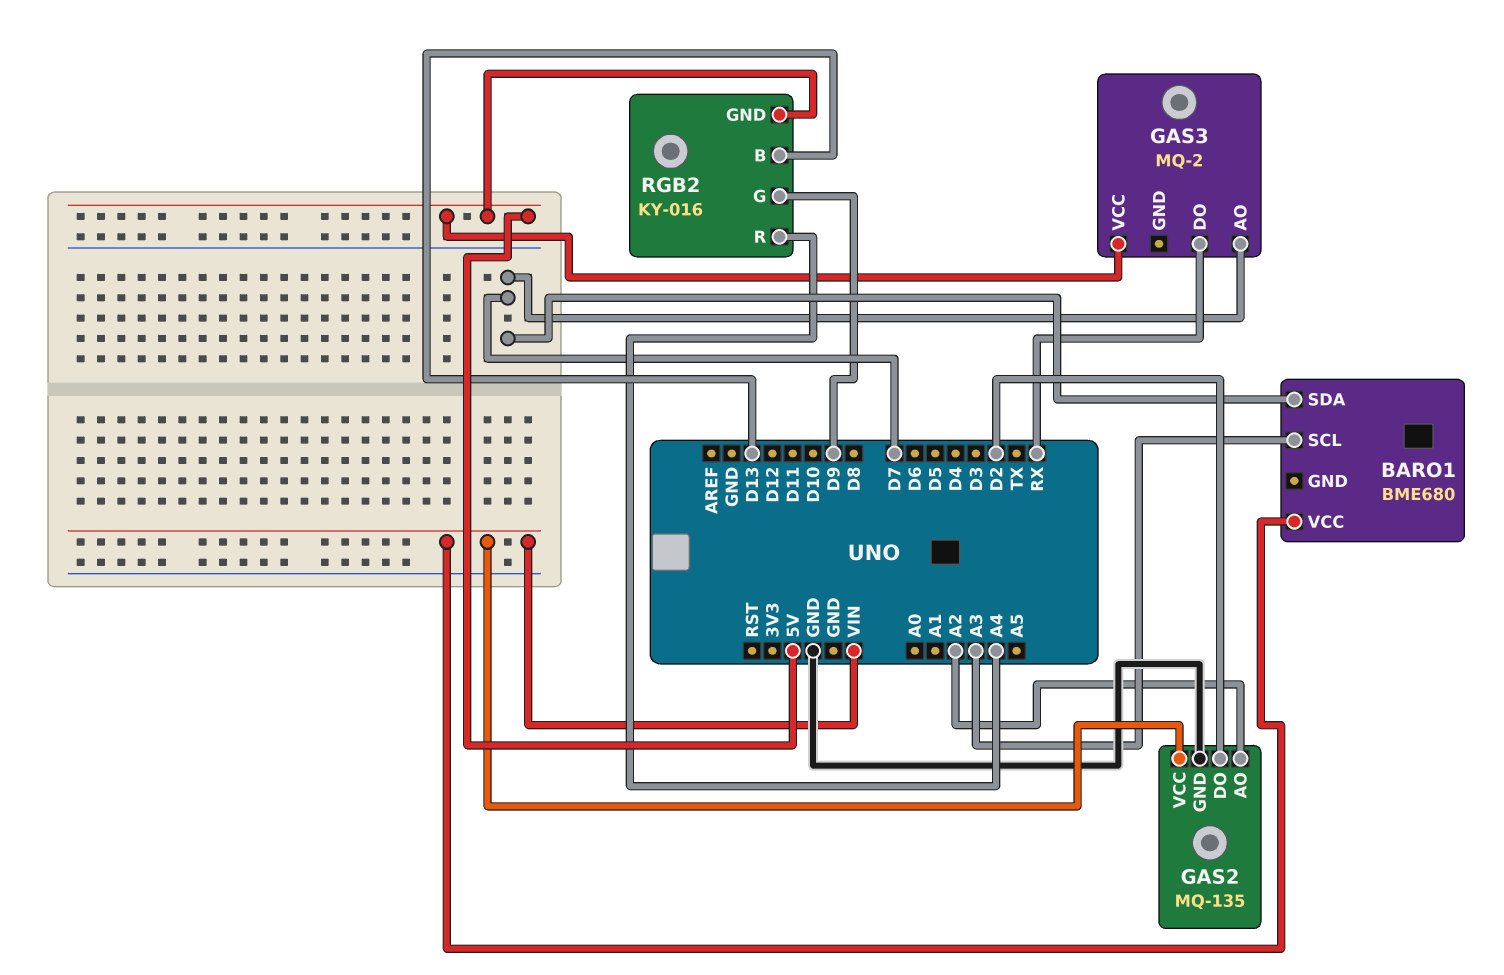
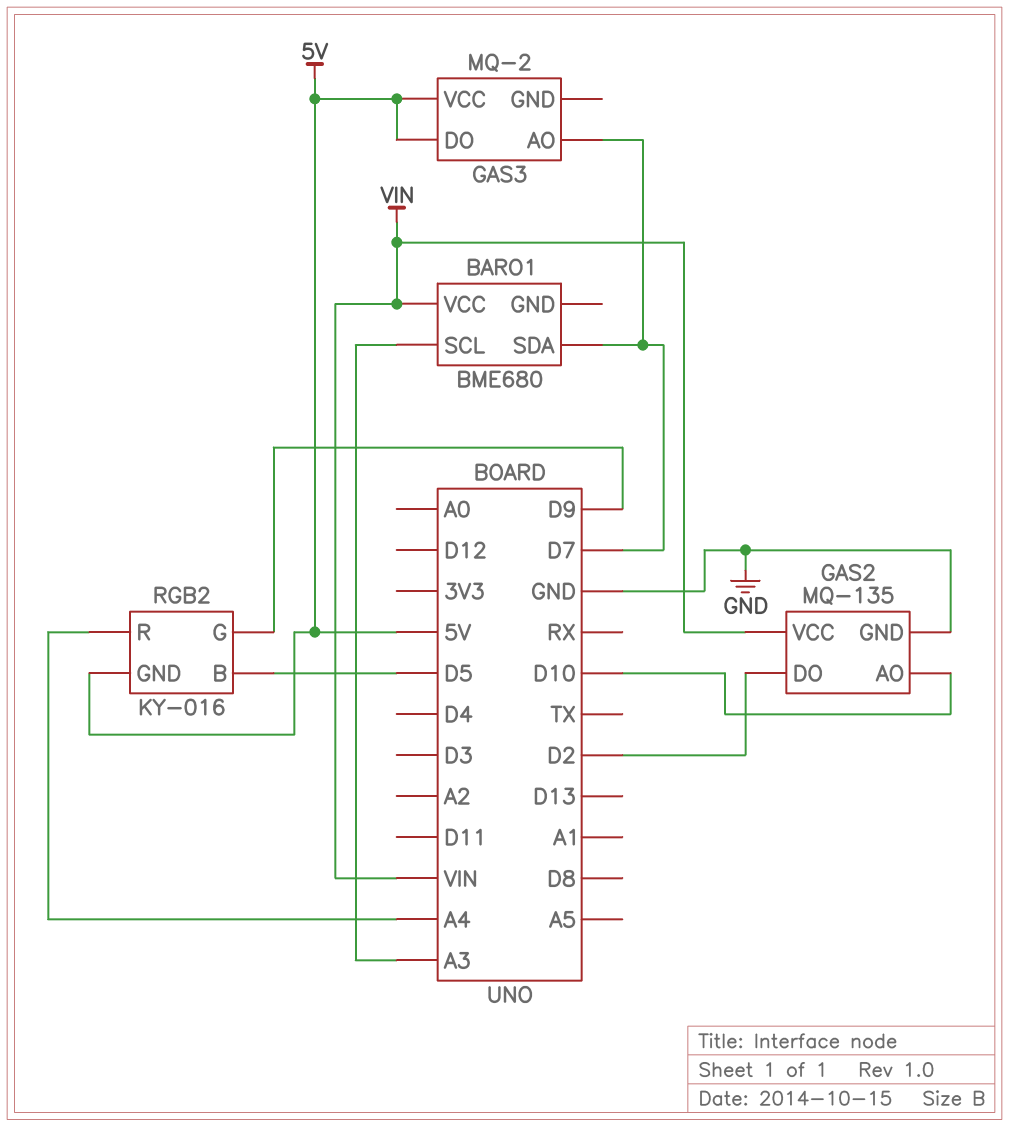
GAS2 pin AO: A2 -> D10
GAS3 pin DO: RX -> 5V
RGB2 pin B: D13 -> D5

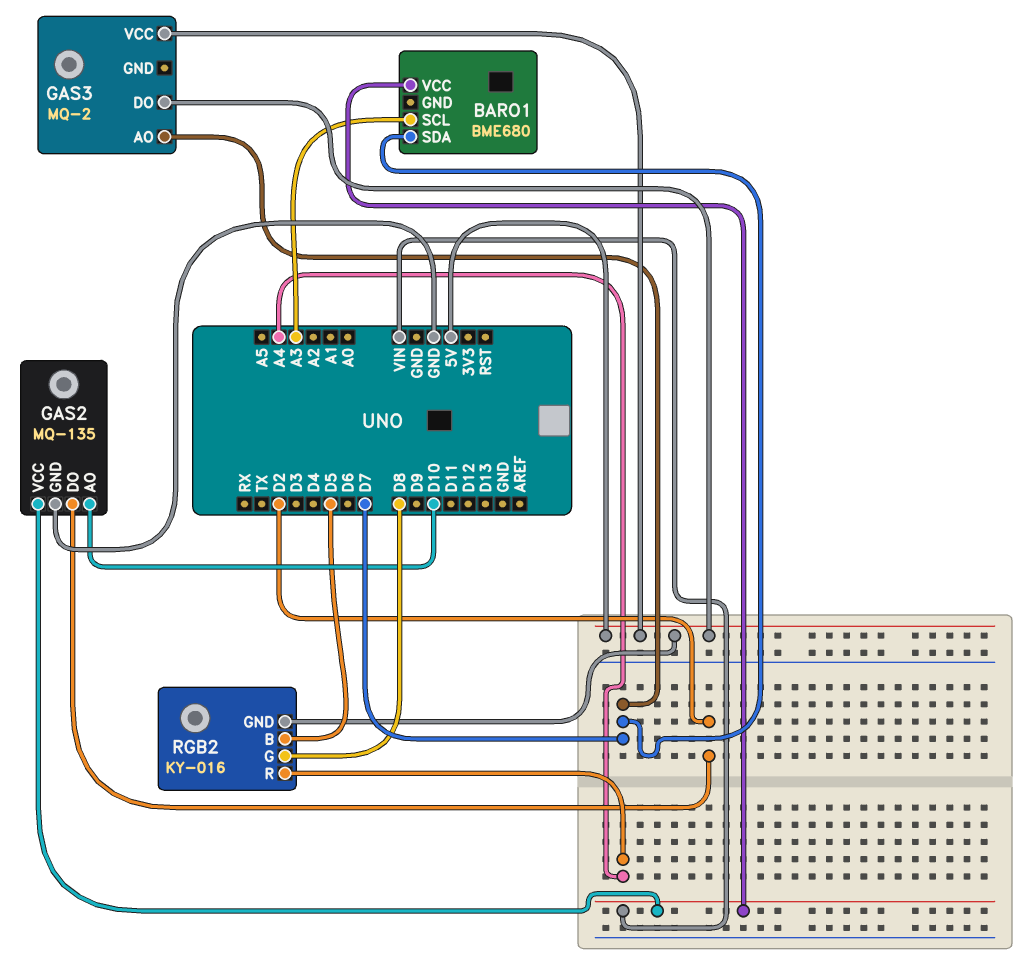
RGB2 pin G: D9 -> D8

